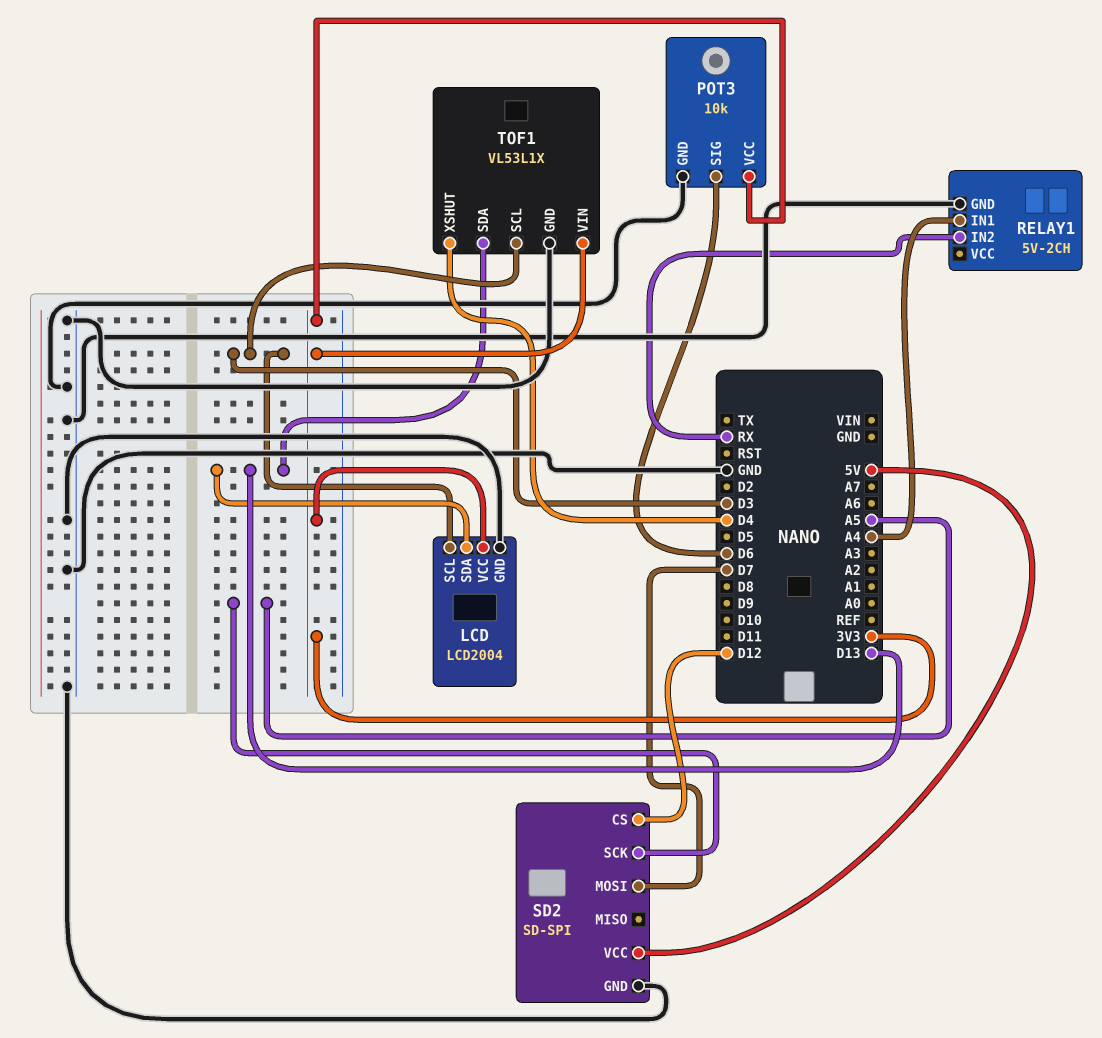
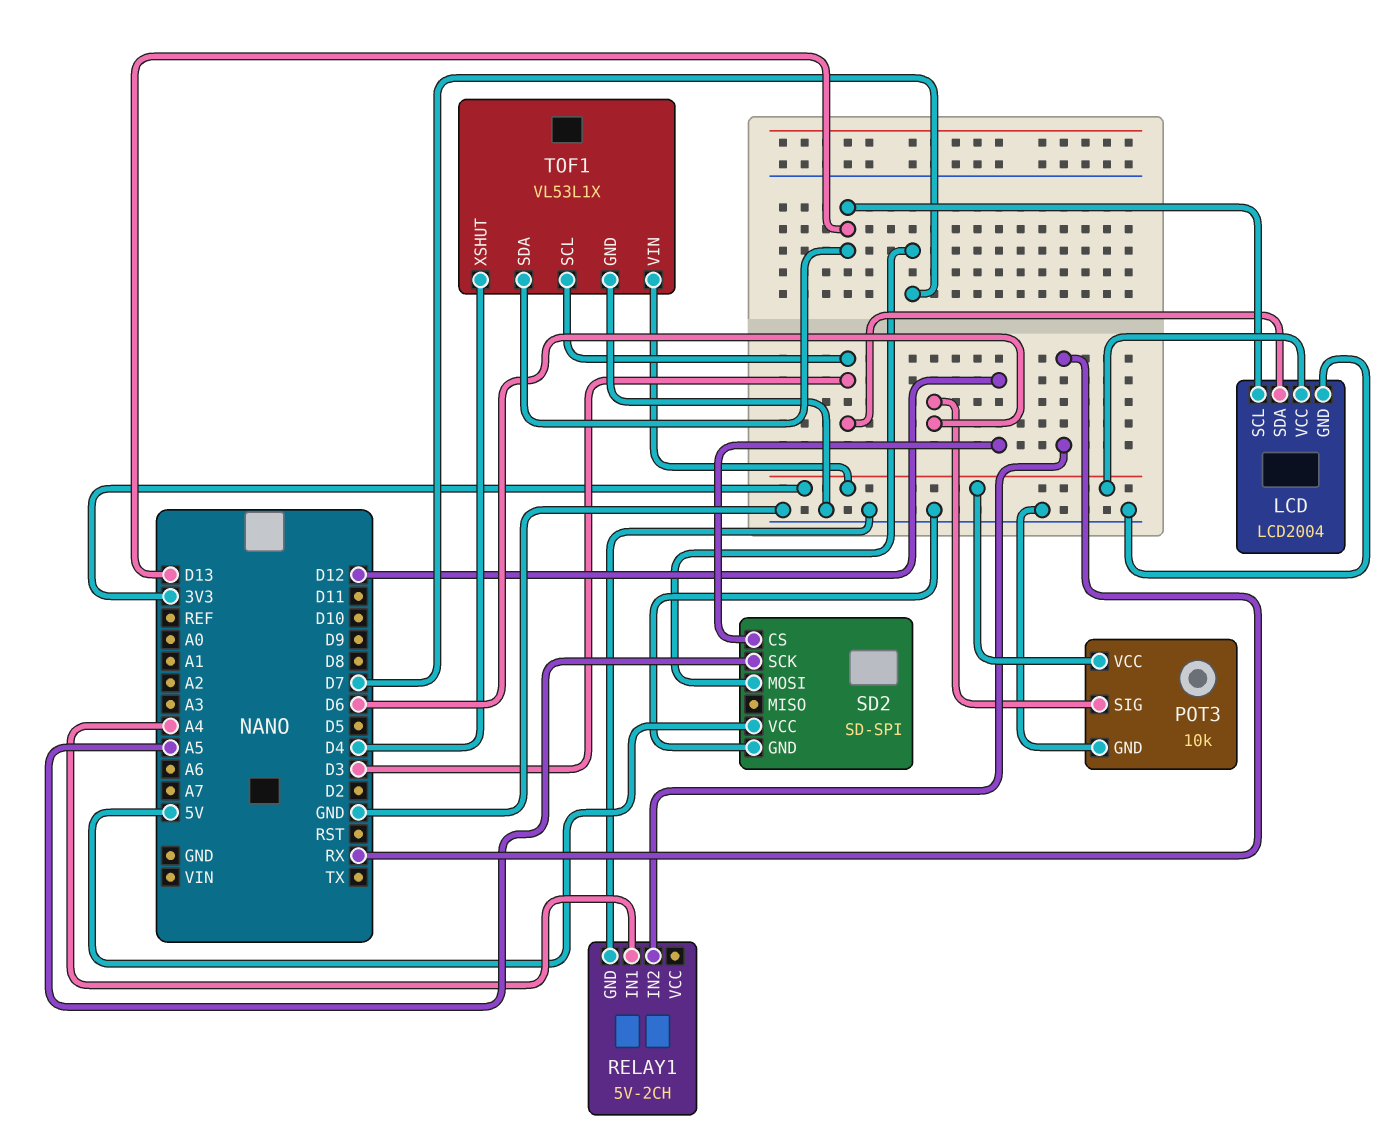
LCD pin SCL: D3 -> D13
LCD pin SDA: D13 -> D3

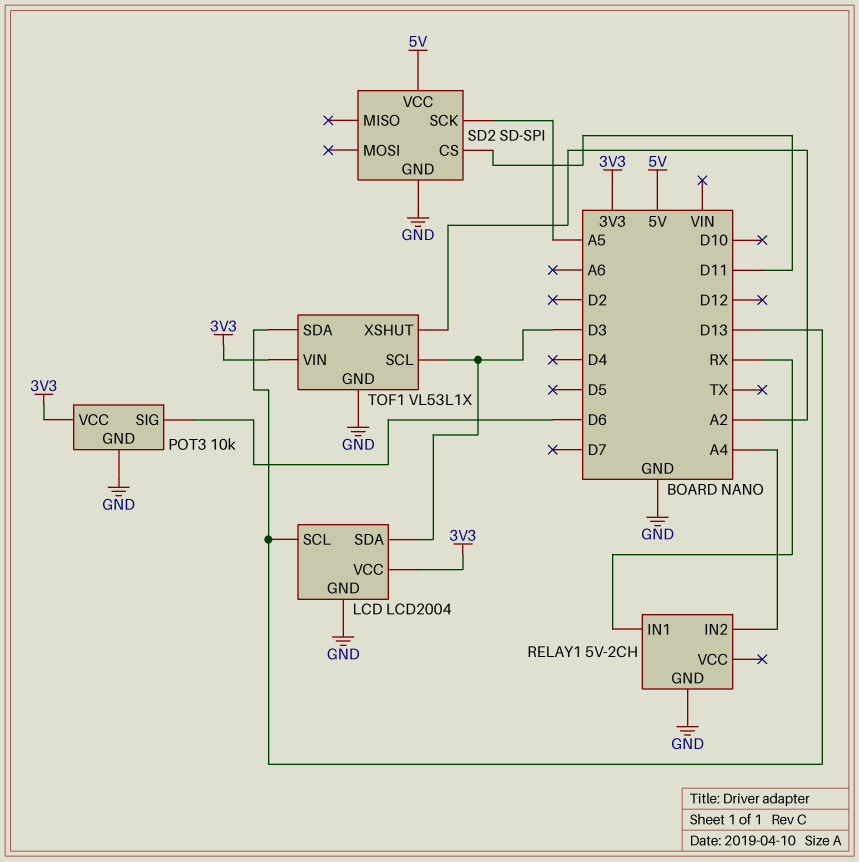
RELAY1 pin IN1: A4 -> RX
RELAY1 pin IN2: RX -> A4
SD2 pin CS: D12 -> D11
SD2 pin MOSI: D7 -> none
TOF1 pin XSHUT: D4 -> A2

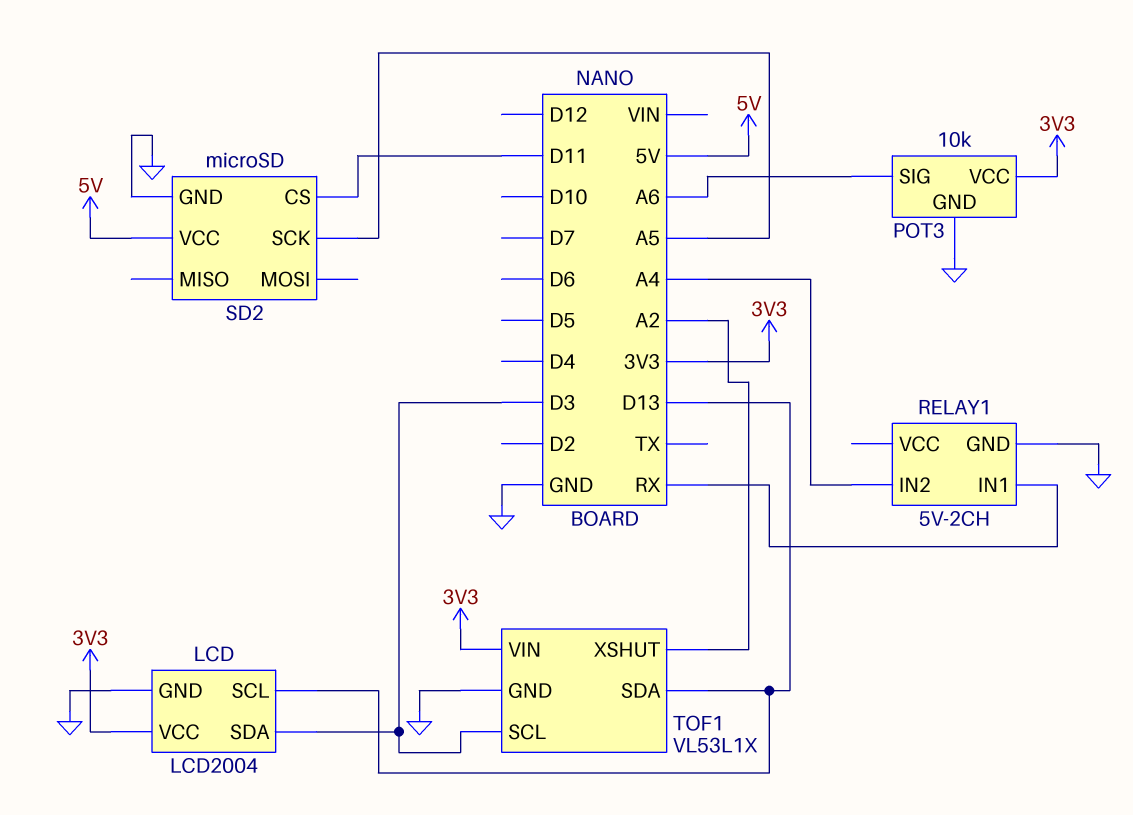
POT3 pin SIG: D6 -> A6
SD2: SD-SPI -> microSD

